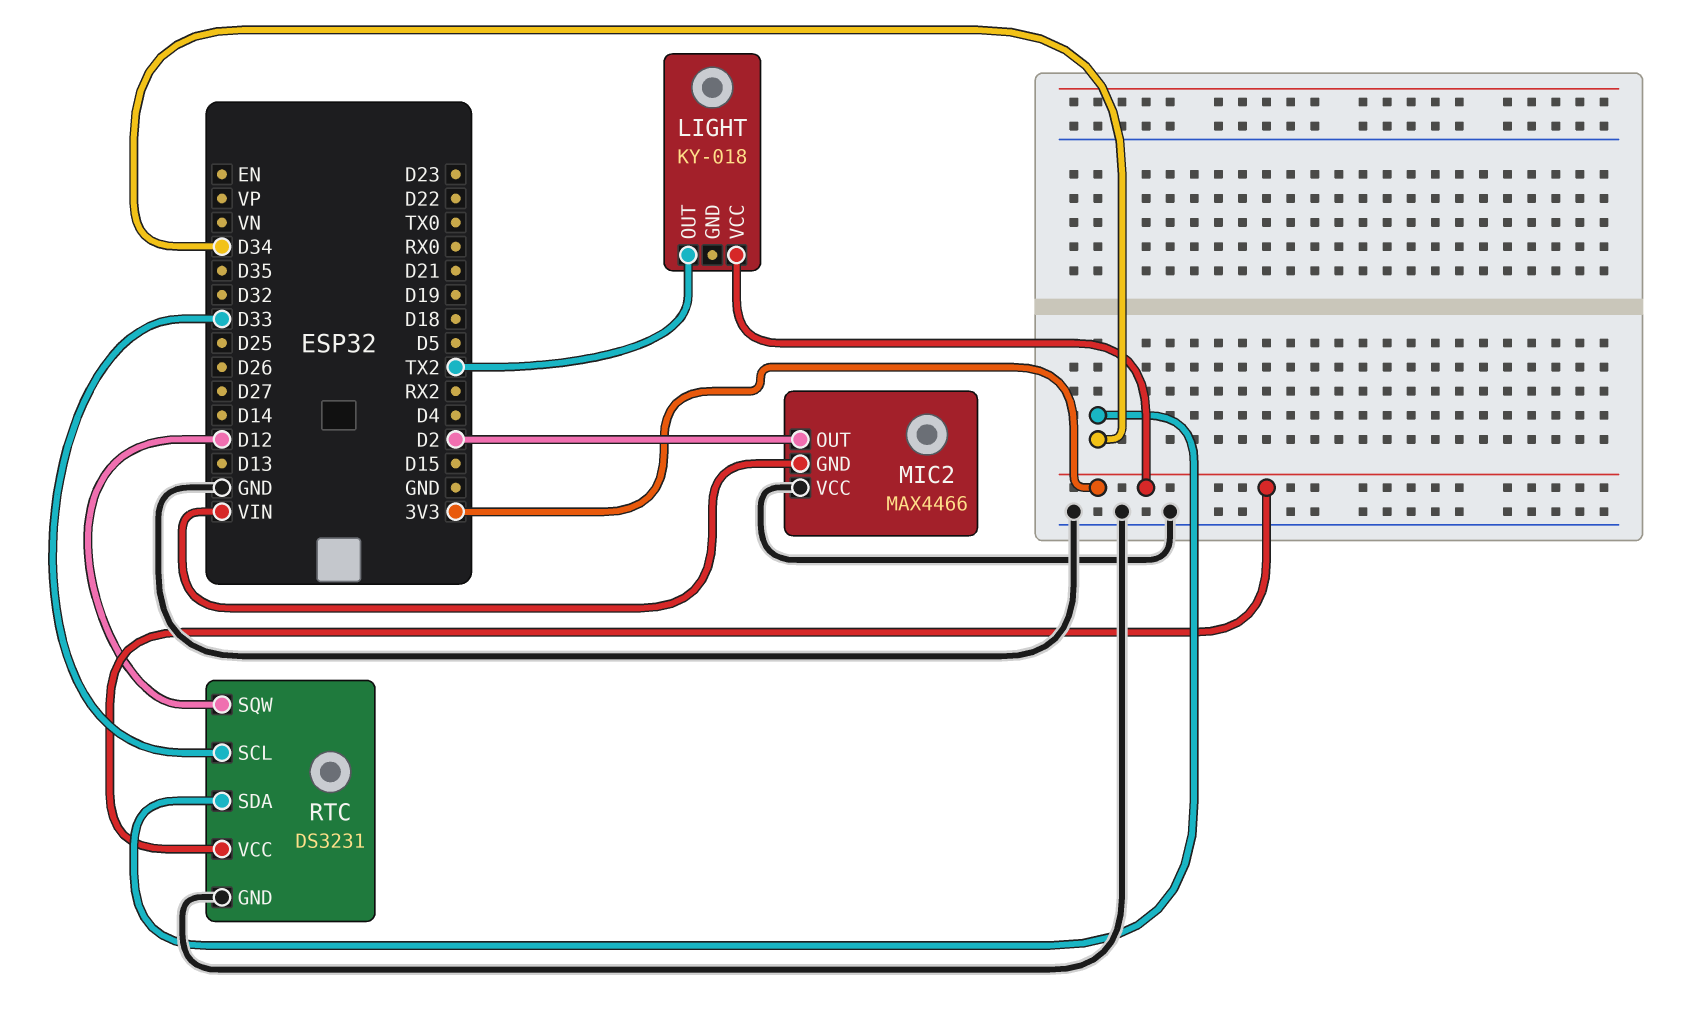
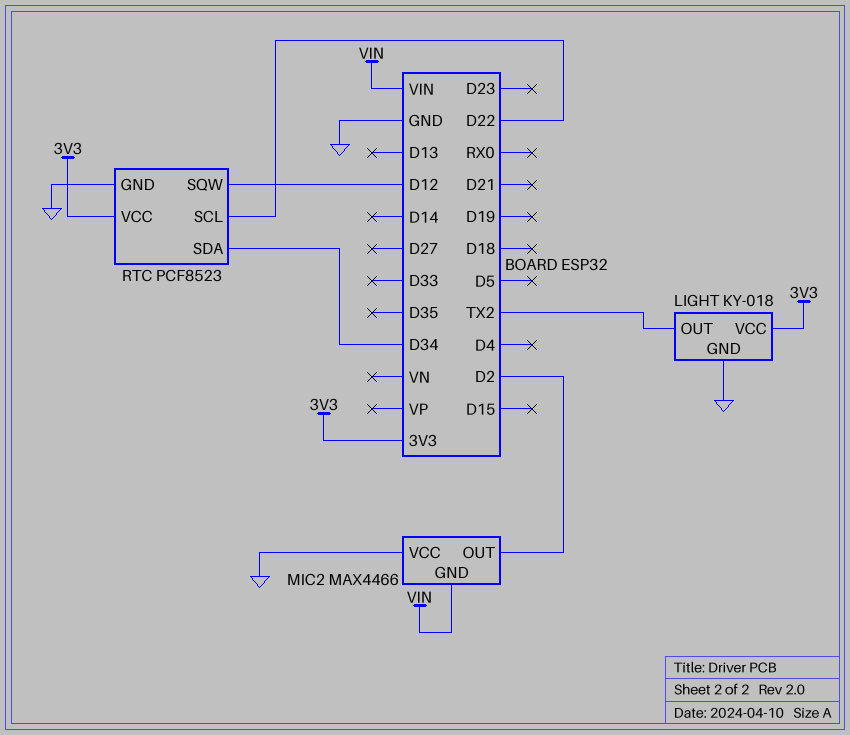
LIGHT pin GND: none -> GND
RTC: DS3231 -> PCF8523
RTC pin SCL: D33 -> D22

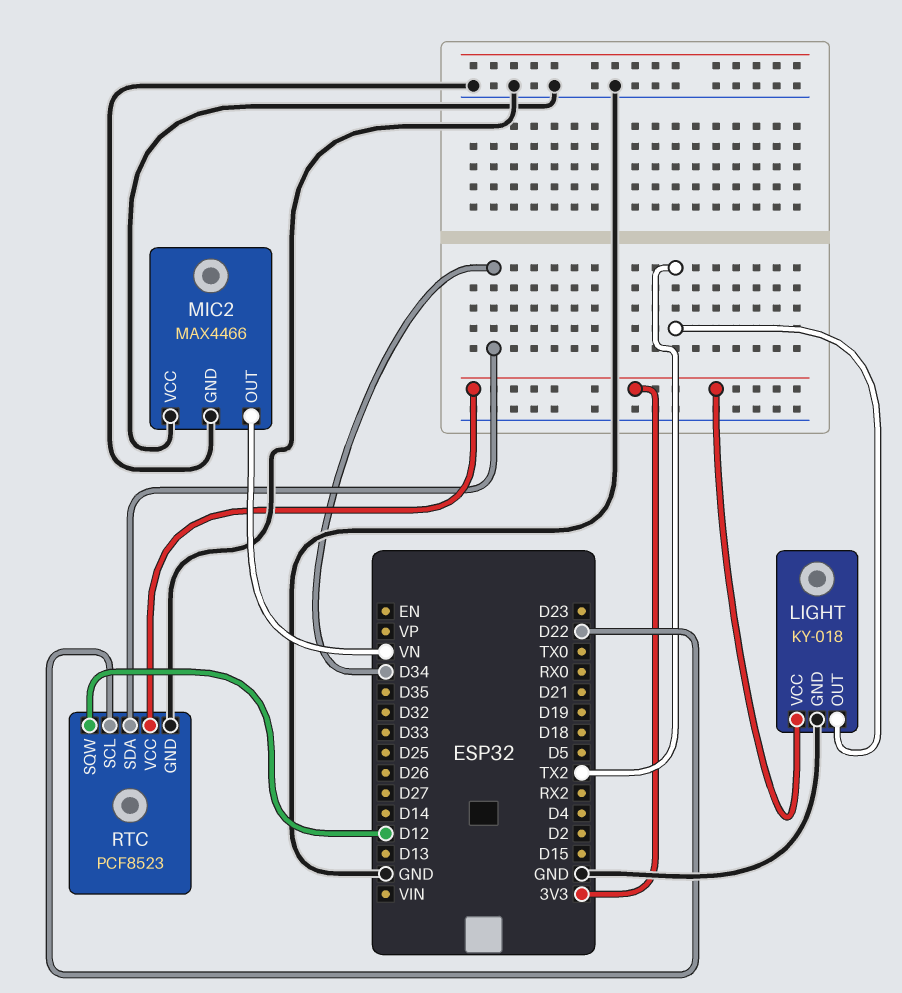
MIC2 pin GND: VIN -> GND
MIC2 pin OUT: D2 -> VN

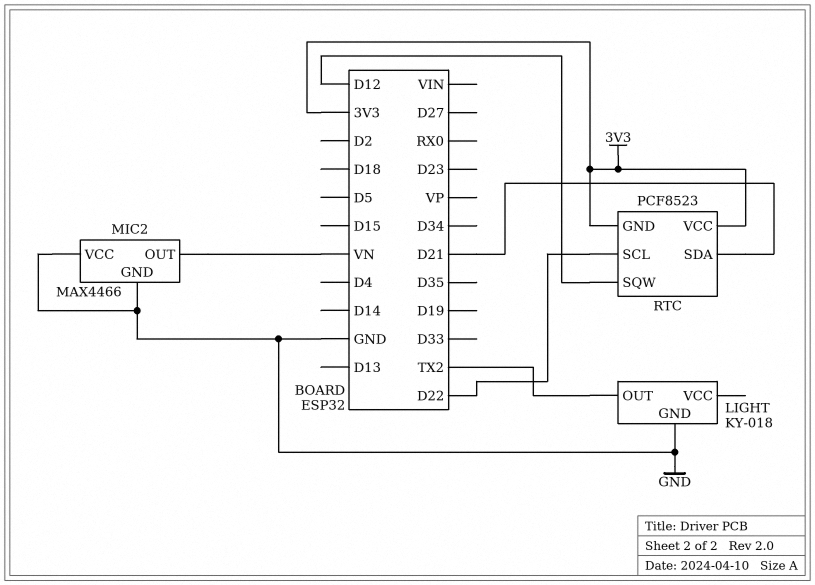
LIGHT pin VCC: 3V3 -> none
RTC pin GND: GND -> 3V3
RTC pin SDA: D34 -> D21

